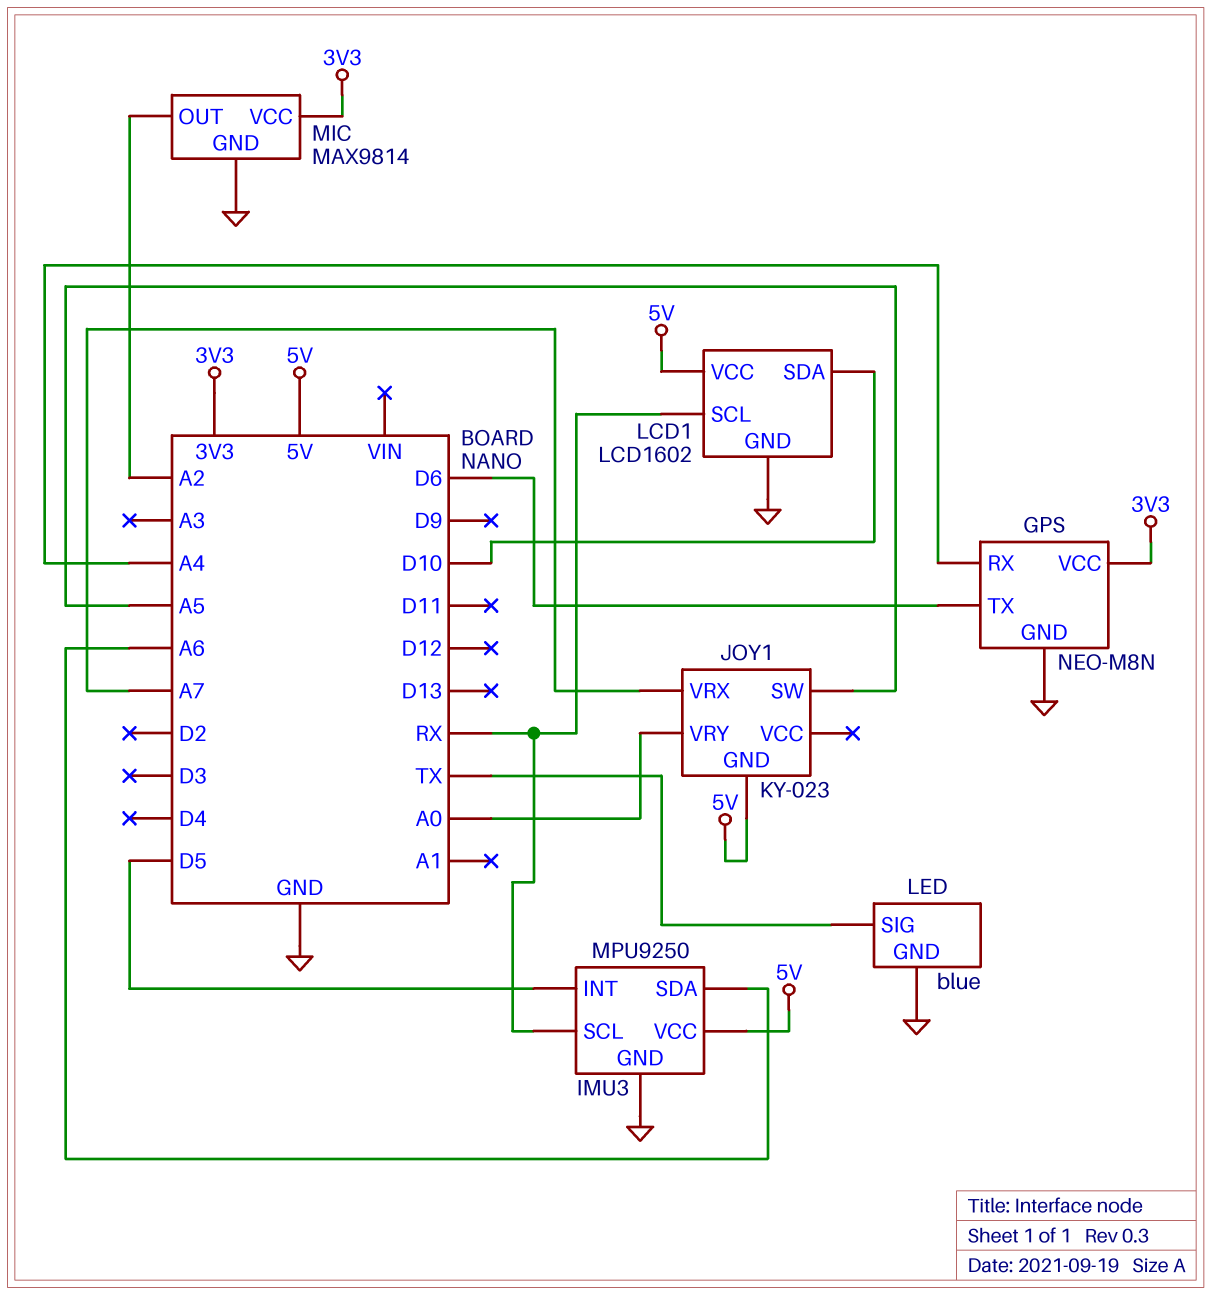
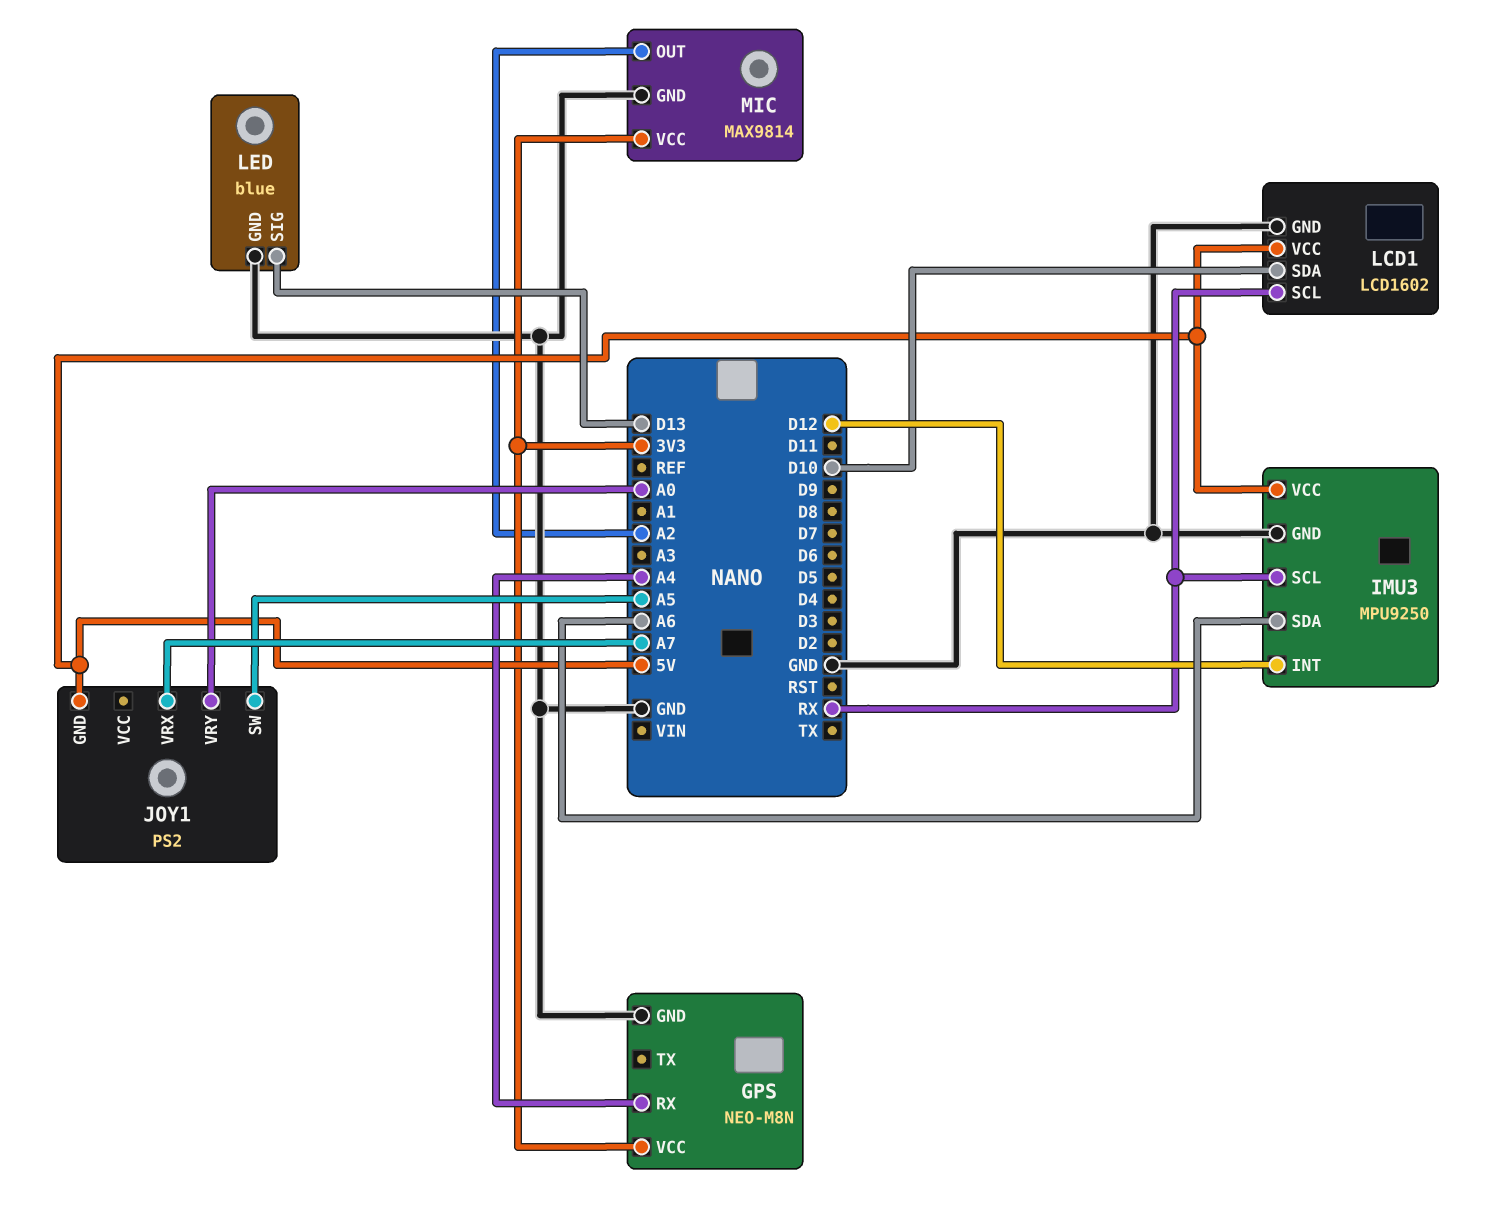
GPS pin TX: D6 -> none
IMU3 pin INT: D5 -> D12
JOY1: KY-023 -> PS2
LED pin SIG: TX -> D13

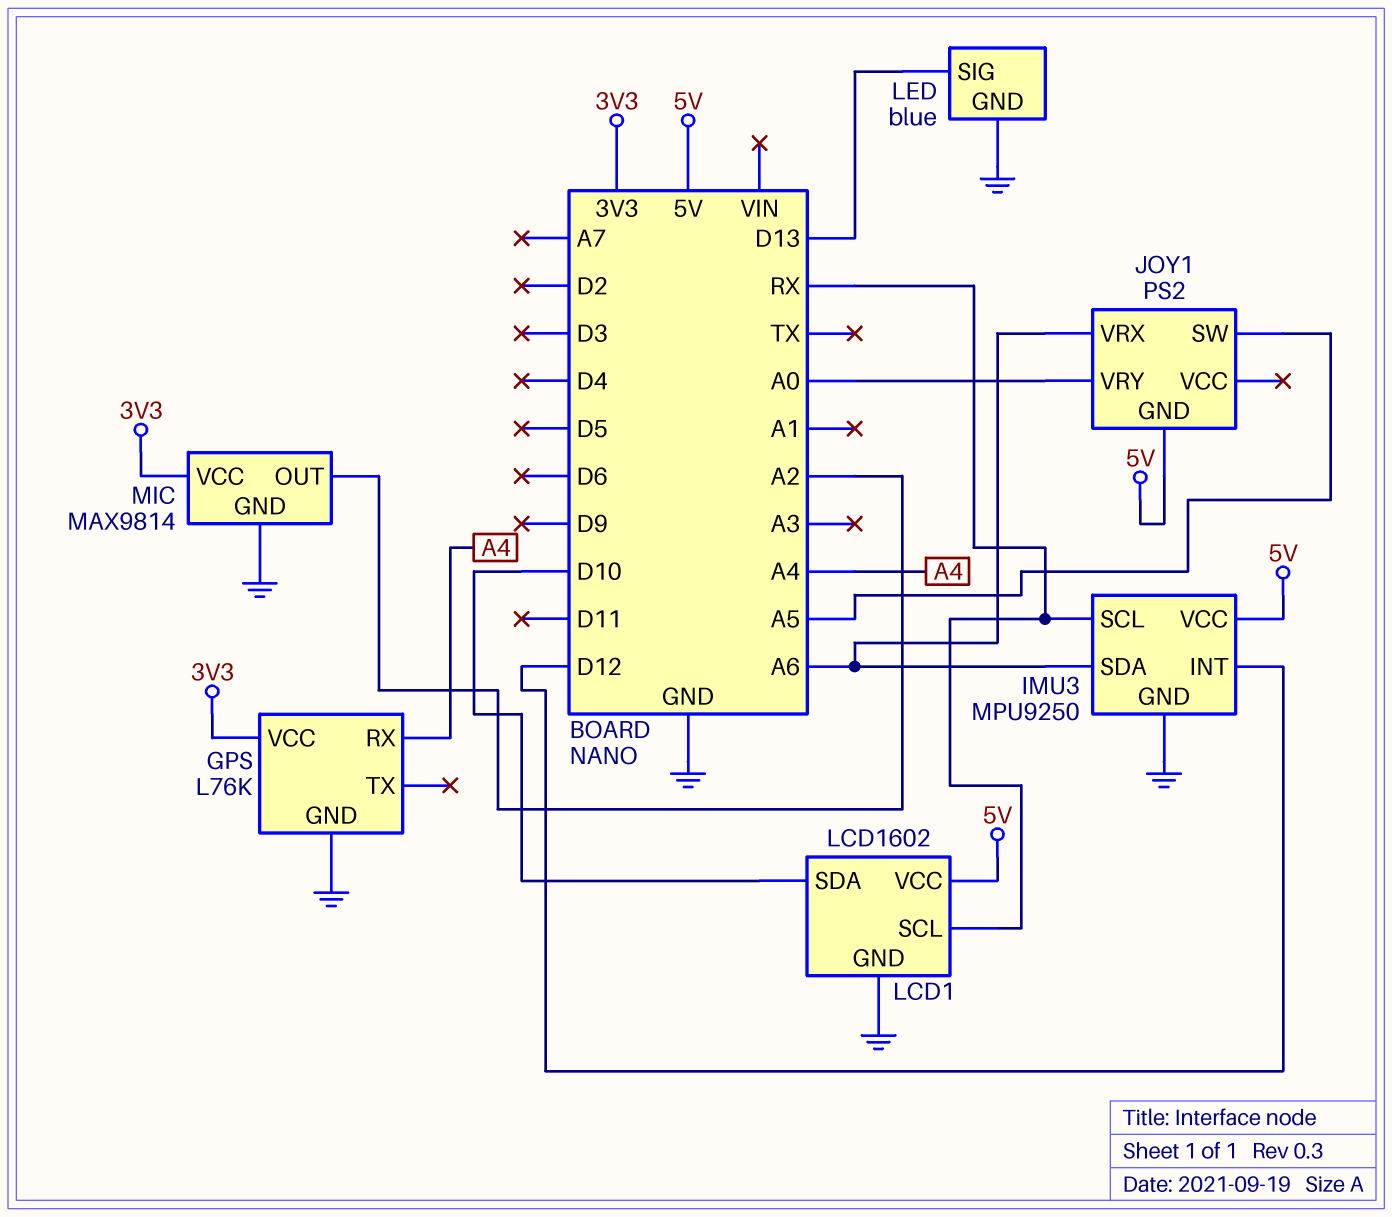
GPS: NEO-M8N -> L76K
JOY1 pin VRX: A7 -> A6

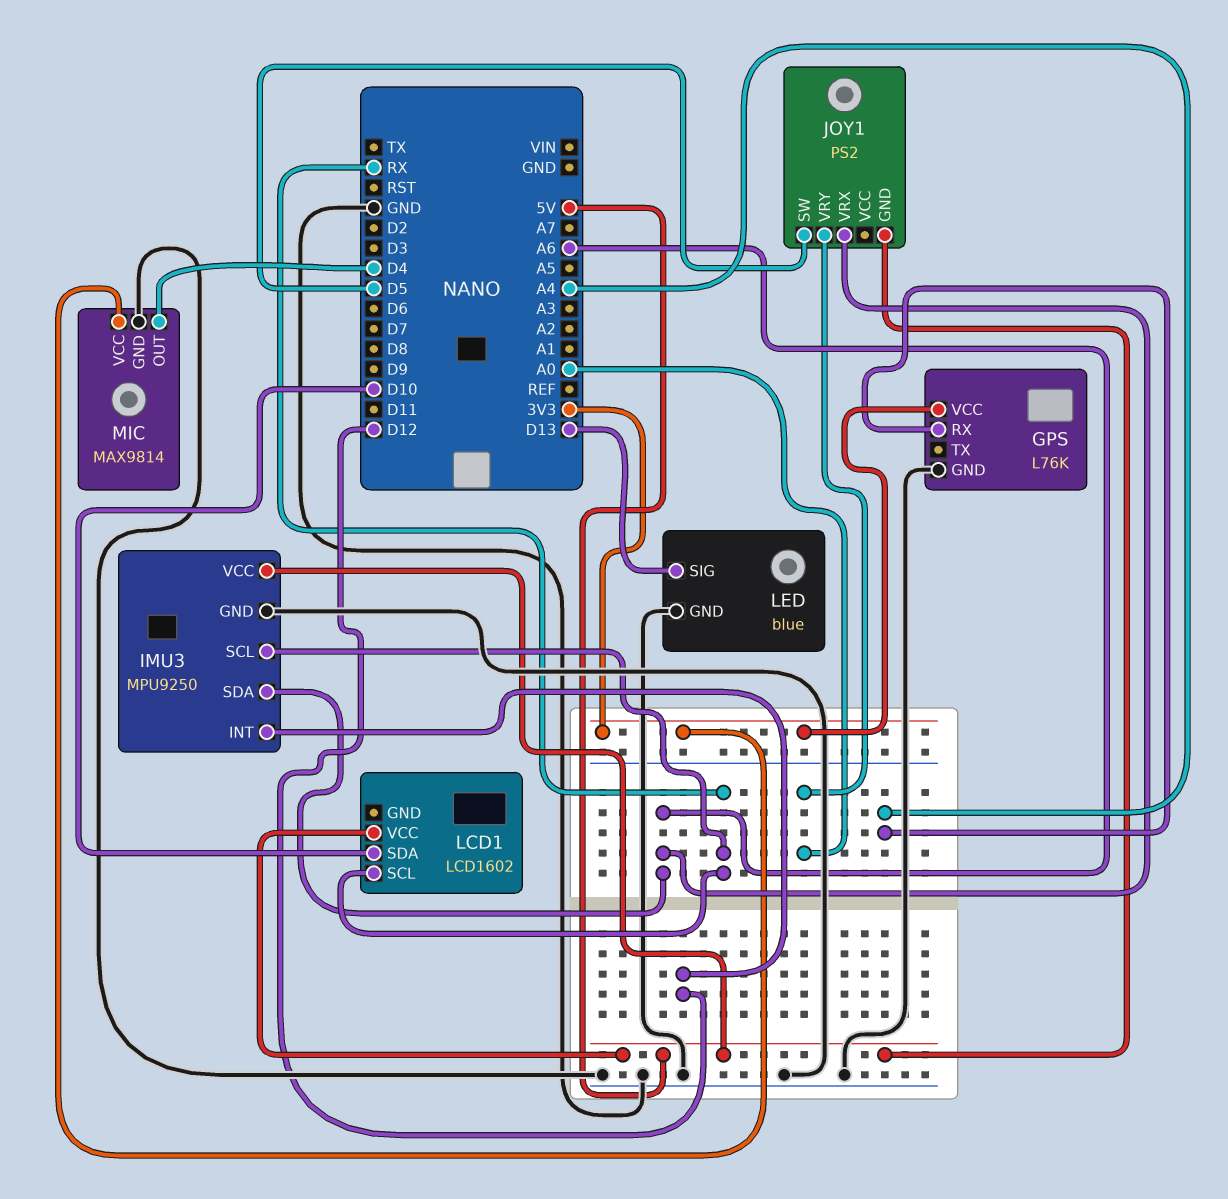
JOY1 pin SW: A5 -> D5
LCD1 pin GND: GND -> none
MIC pin OUT: A2 -> D4

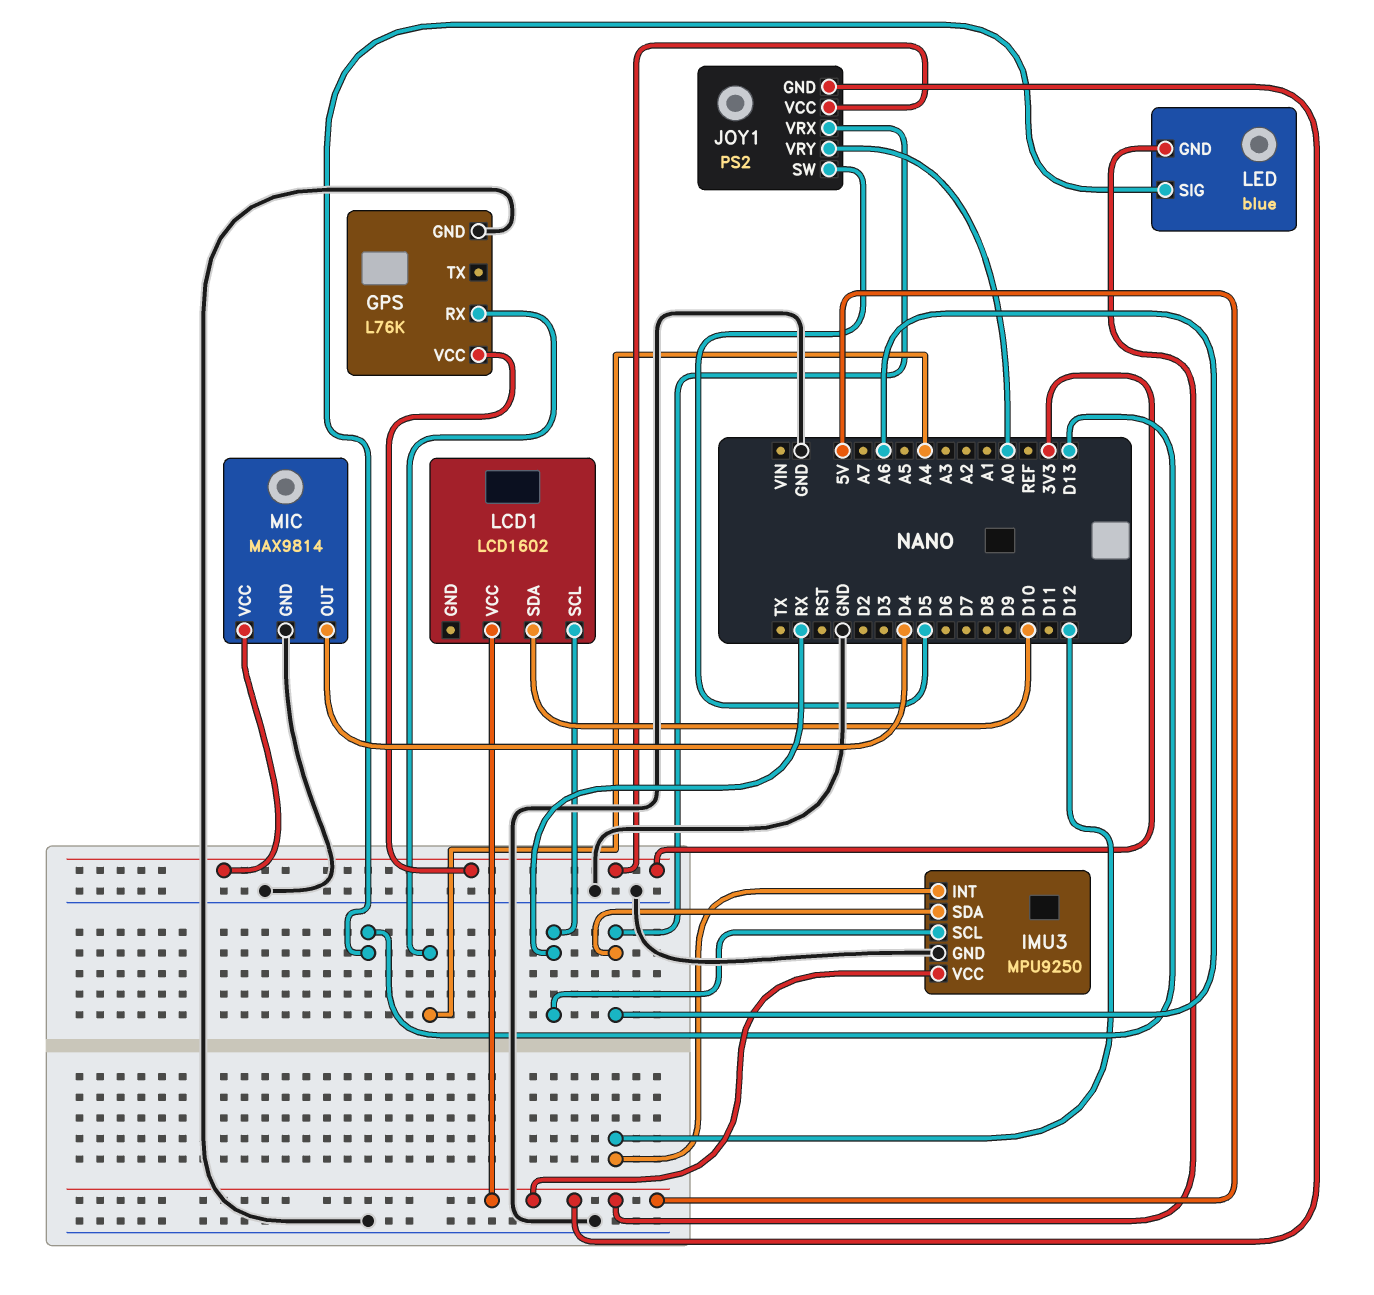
JOY1 pin VCC: none -> 3V3
LED pin GND: GND -> 5V

